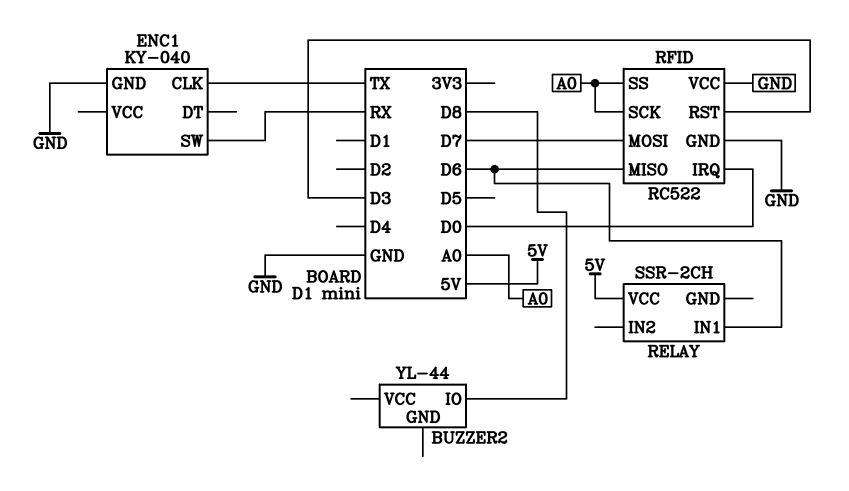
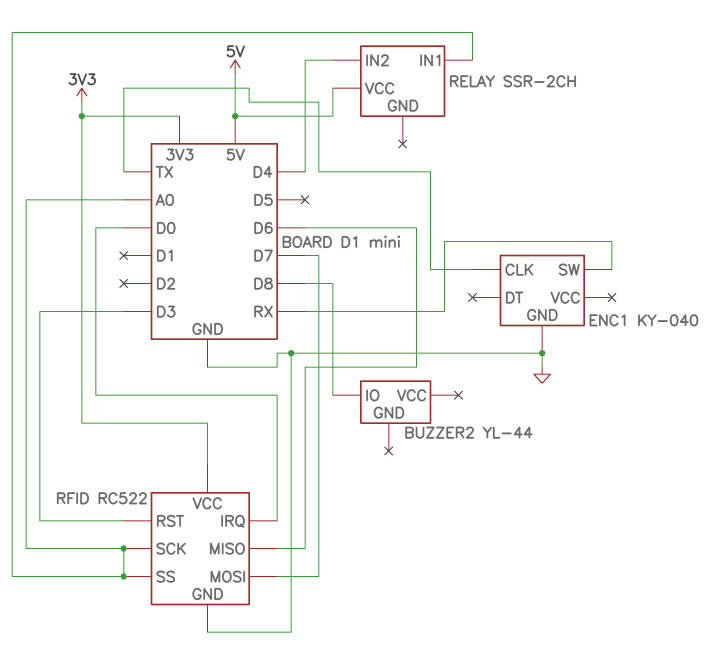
RELAY pin IN1: D6 -> A0
RELAY pin IN2: none -> D4
RFID pin VCC: GND -> 3V3

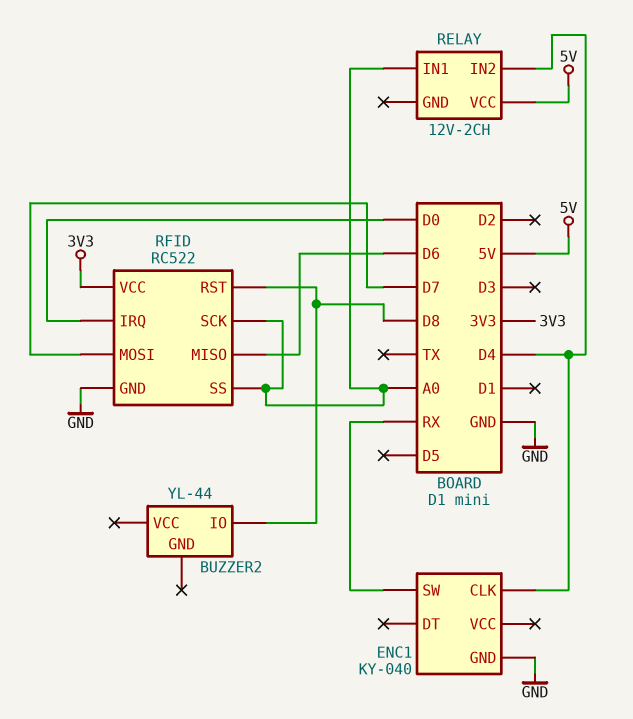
ENC1 pin CLK: TX -> D4
RELAY: SSR-2CH -> 12V-2CH
RFID pin RST: D3 -> D8

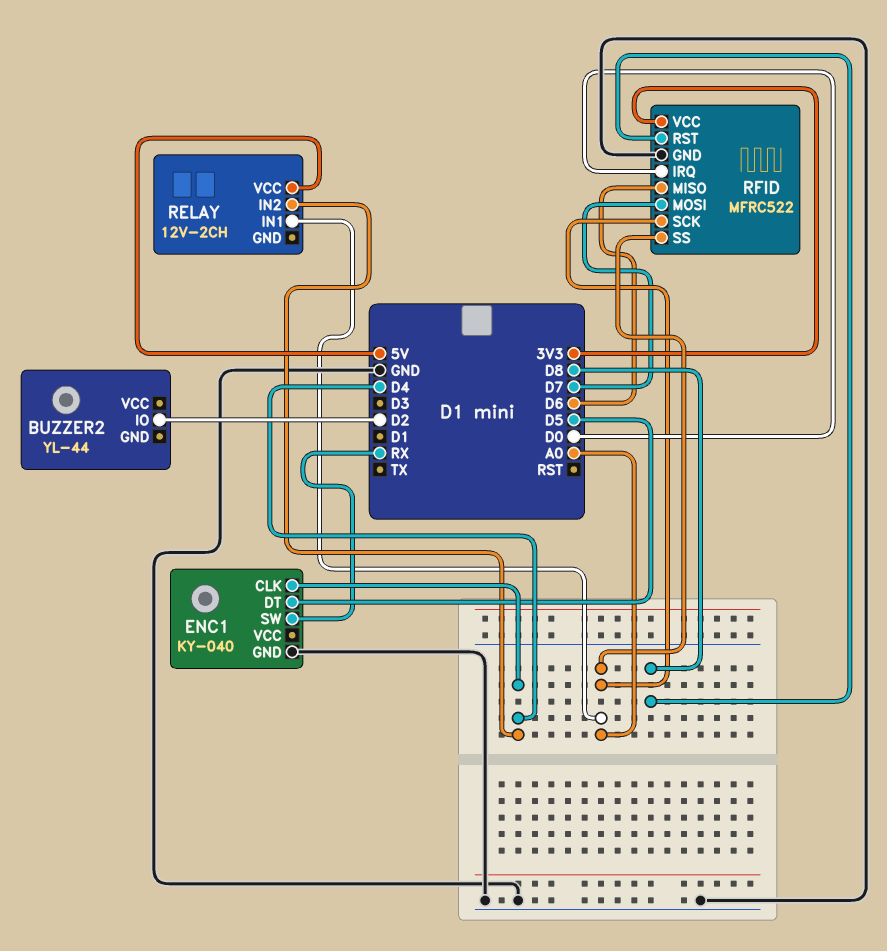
BUZZER2 pin IO: D8 -> D2
ENC1 pin DT: none -> D5
RFID: RC522 -> MFRC522

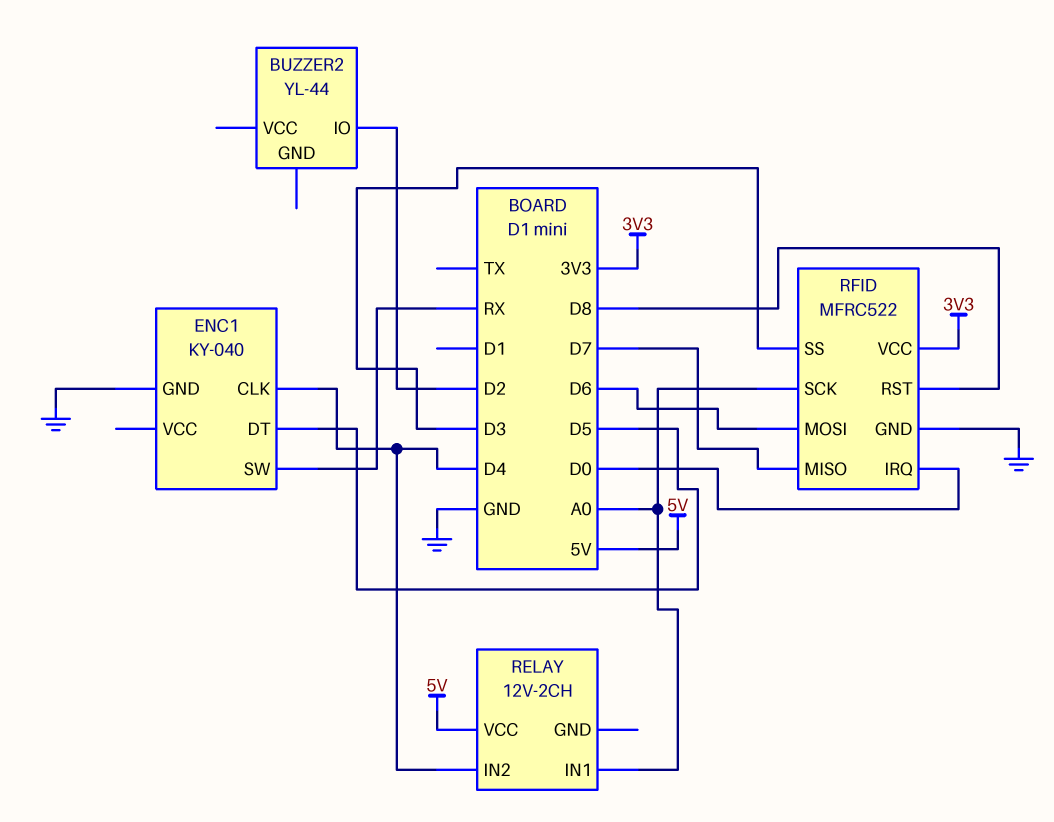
RFID pin MISO: D6 -> D7
RFID pin MOSI: D7 -> D6
RFID pin SS: A0 -> D3

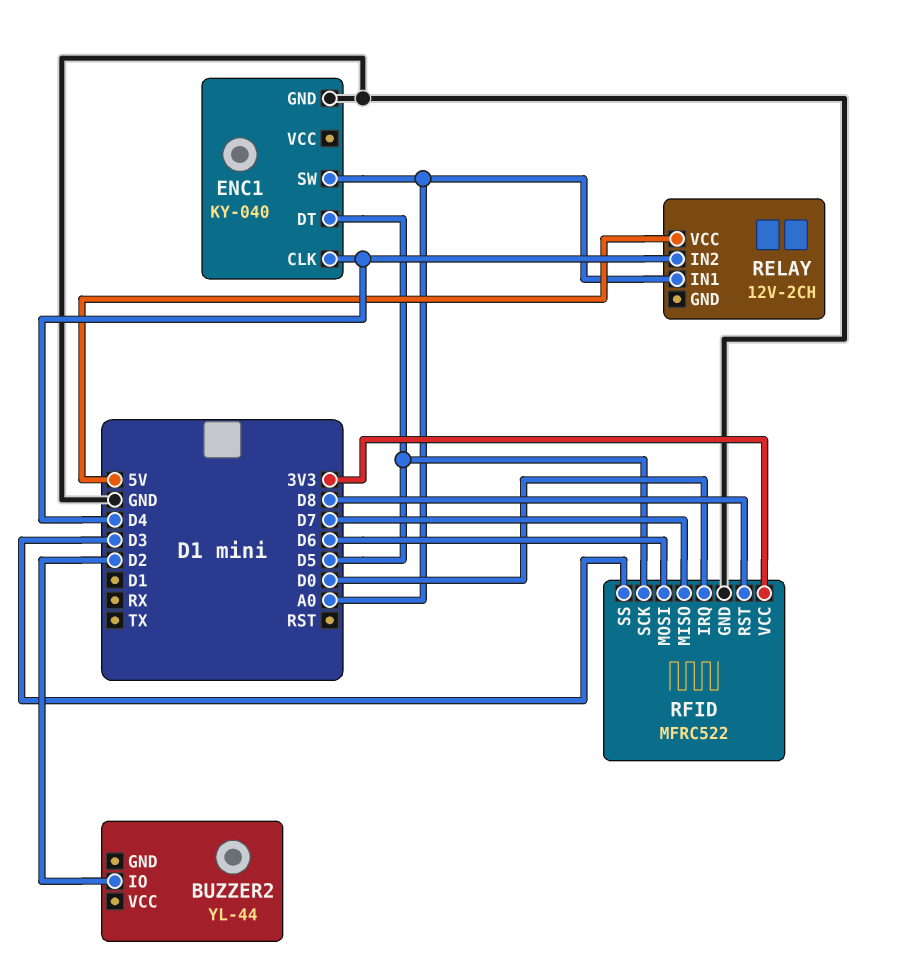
ENC1 pin SW: RX -> A0
RFID pin SCK: A0 -> D5

